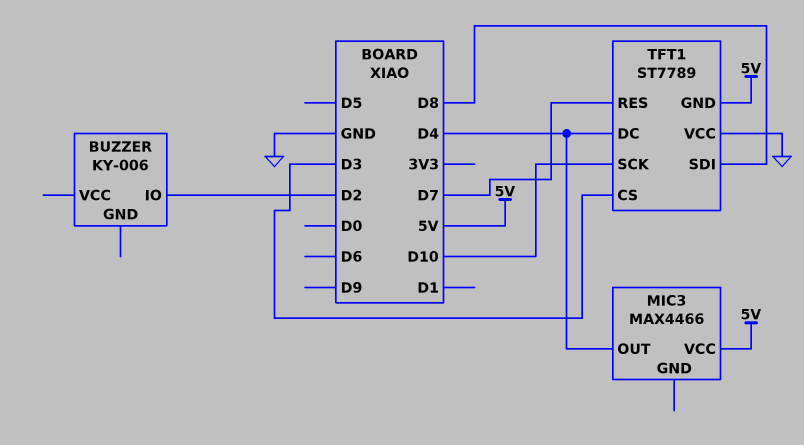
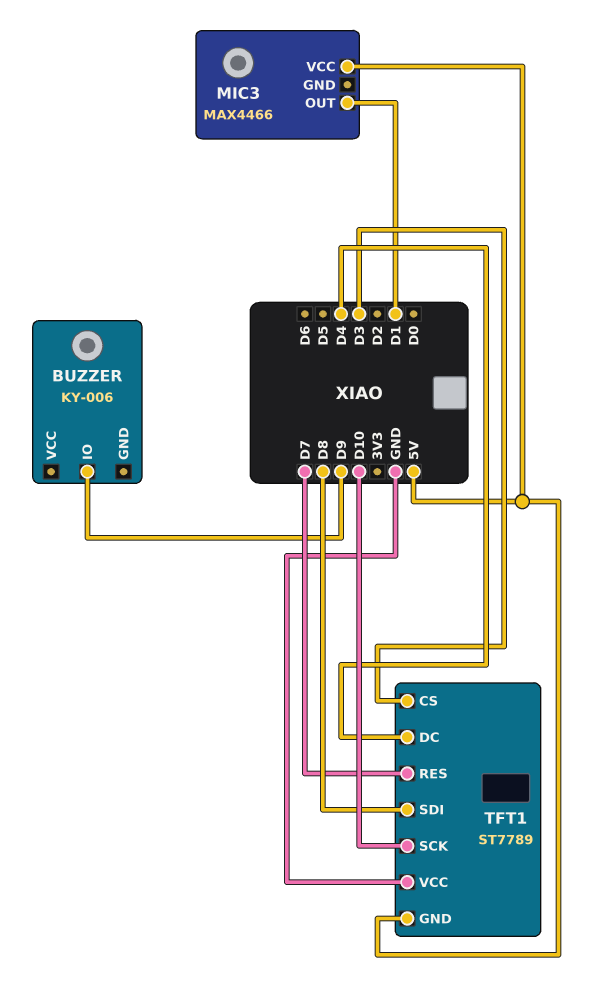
BUZZER pin IO: D2 -> D9
MIC3 pin OUT: D4 -> D1

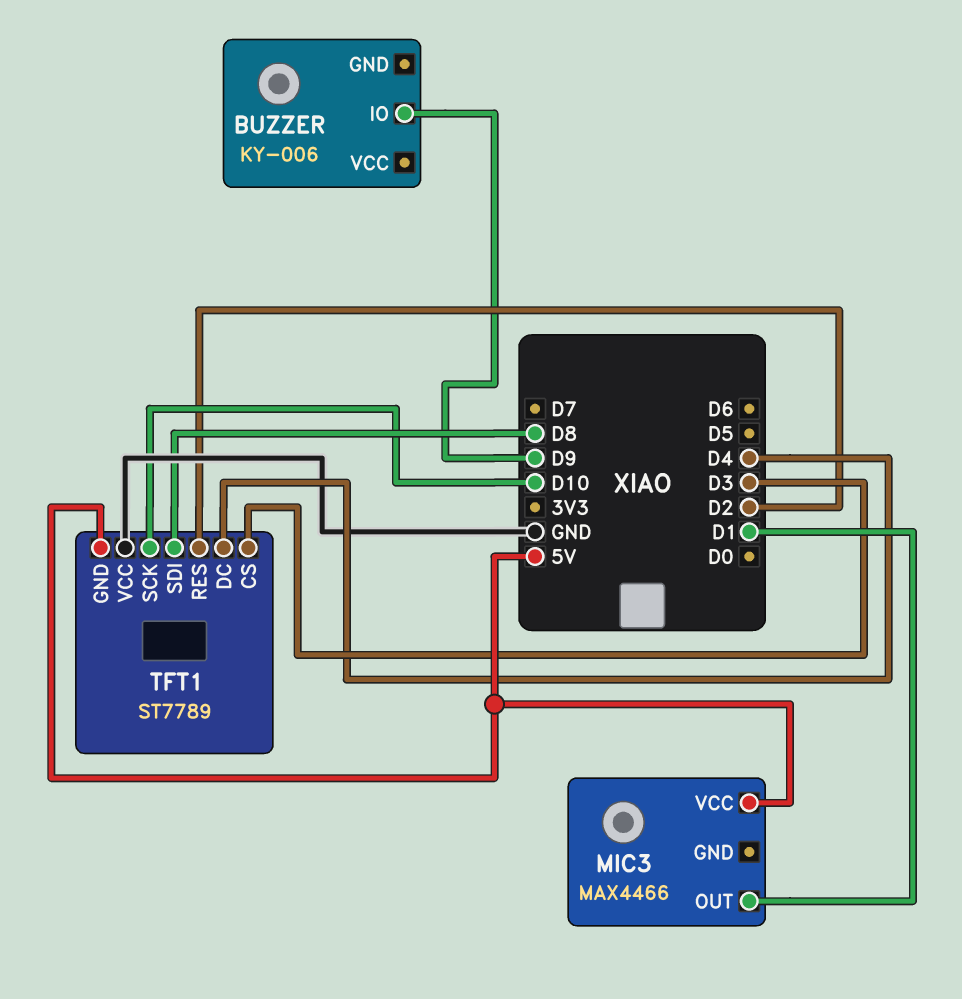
TFT1 pin RES: D7 -> D2

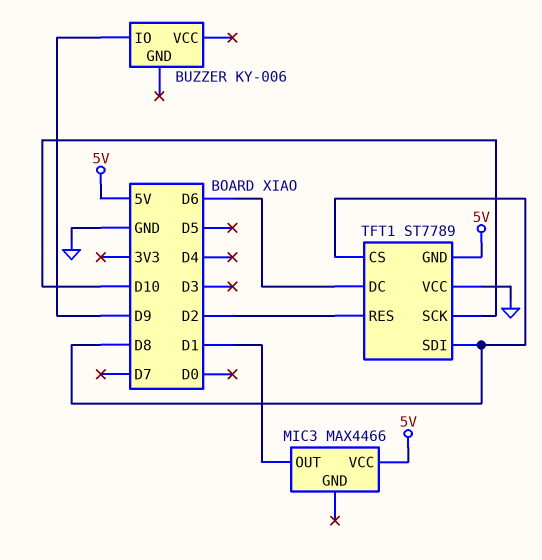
TFT1 pin CS: D3 -> D8
TFT1 pin DC: D4 -> D6

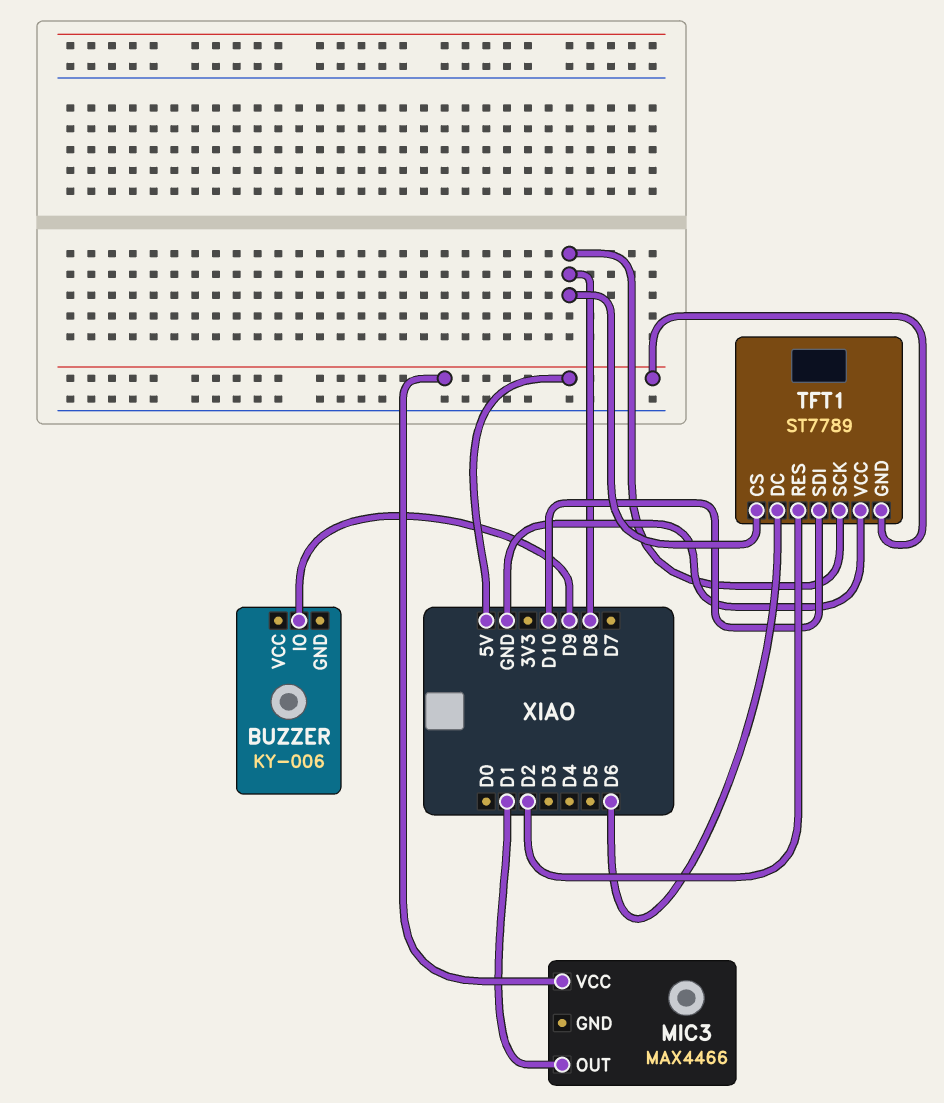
TFT1 pin SCK: D10 -> D8
TFT1 pin SDI: D8 -> D10

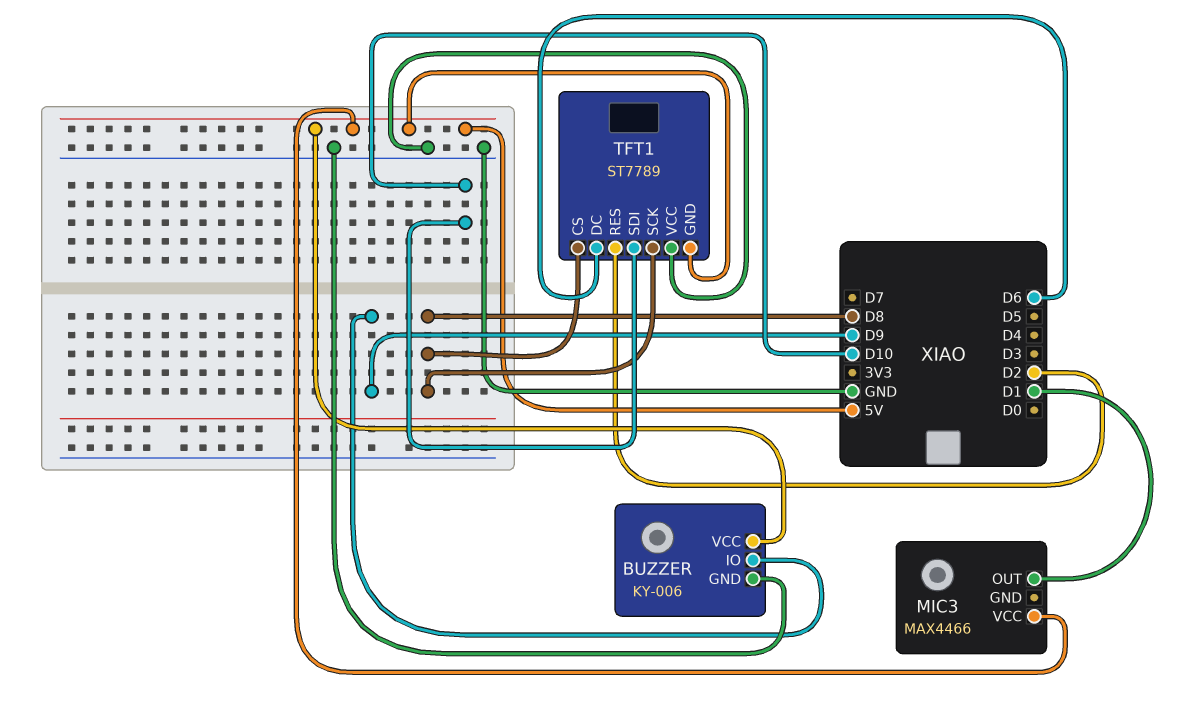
BUZZER pin GND: none -> GND
BUZZER pin VCC: none -> 5V

